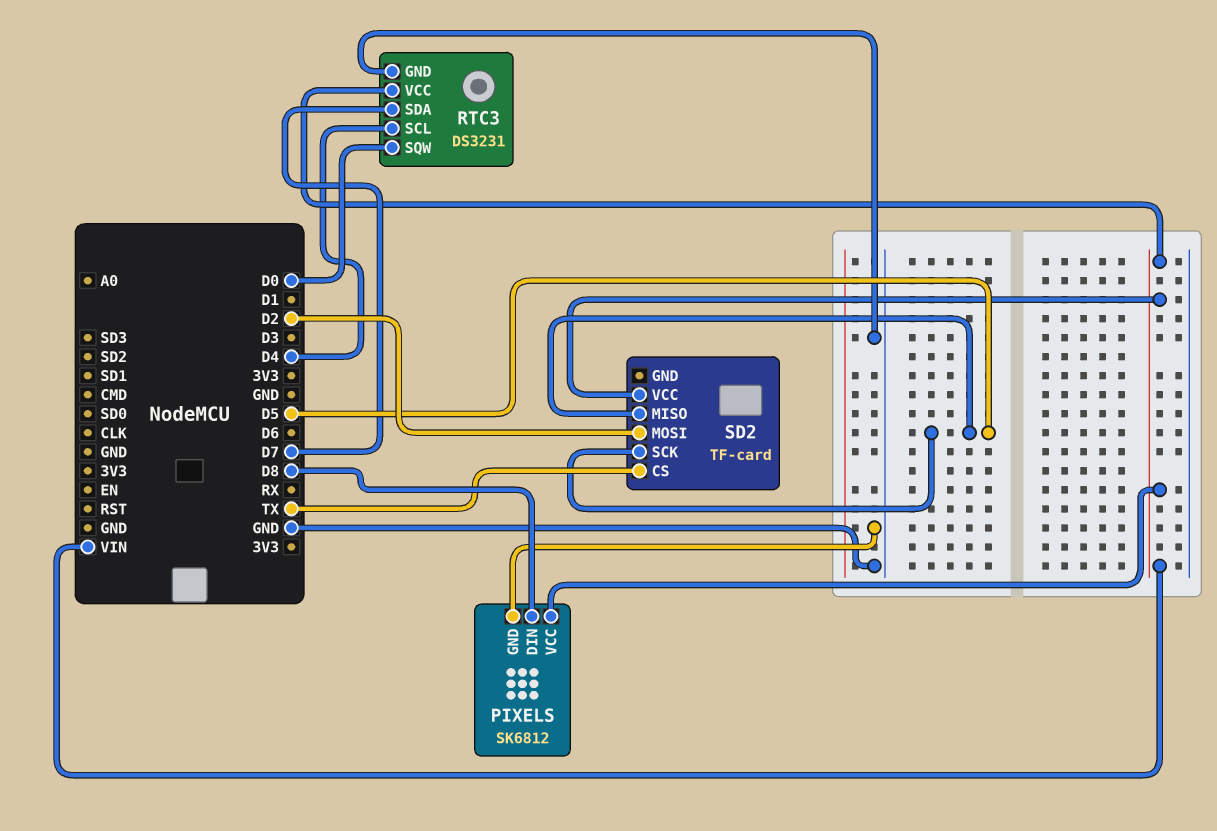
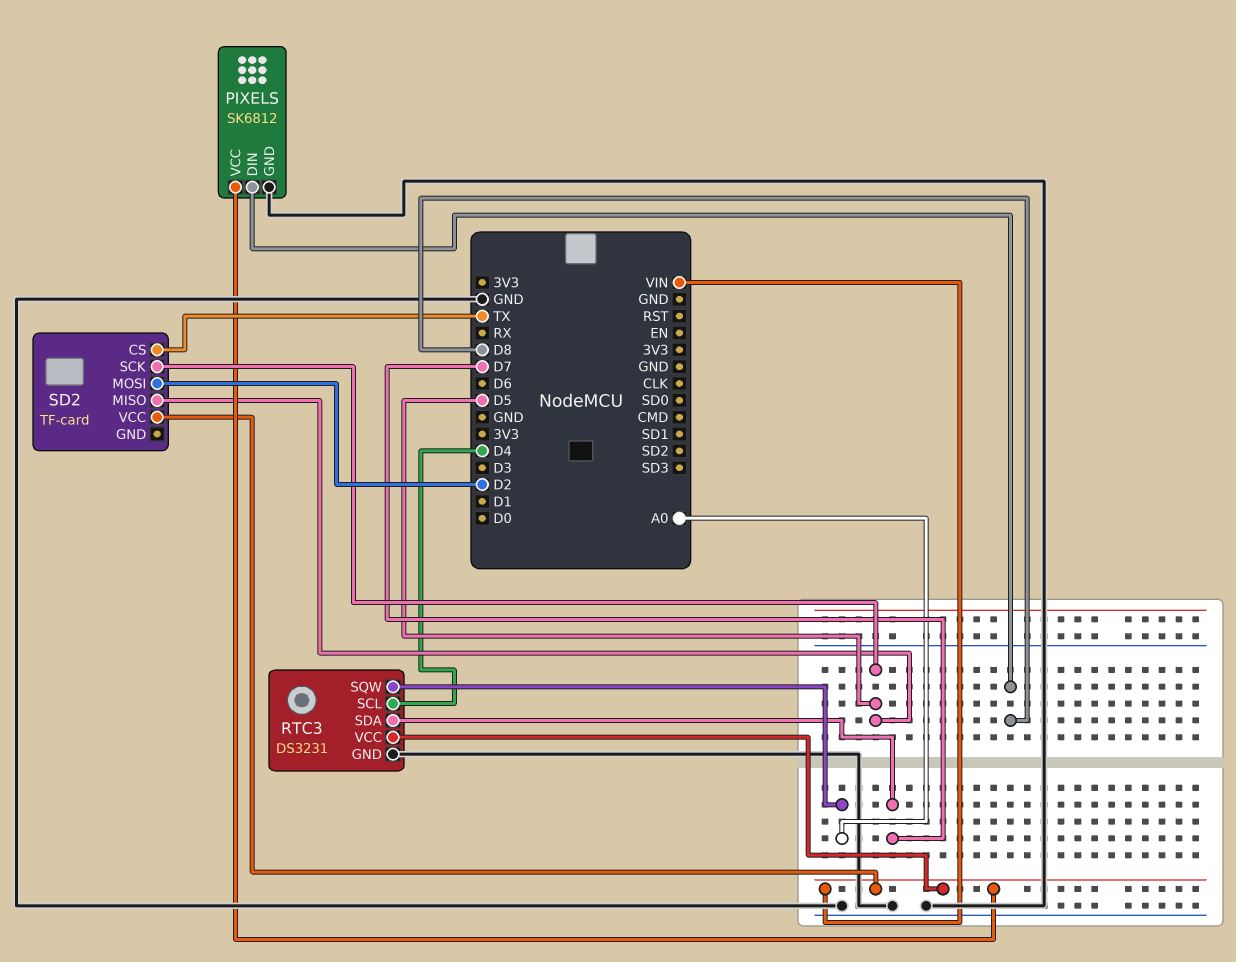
RTC3 pin SQW: D0 -> A0

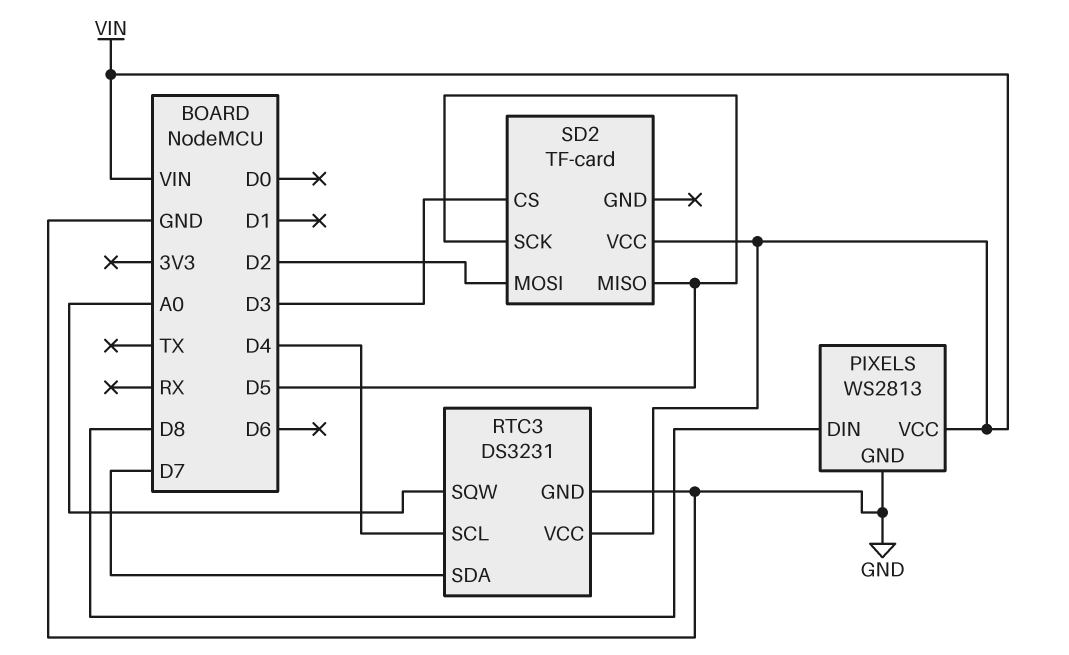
PIXELS: SK6812 -> WS2813
SD2 pin CS: TX -> D3

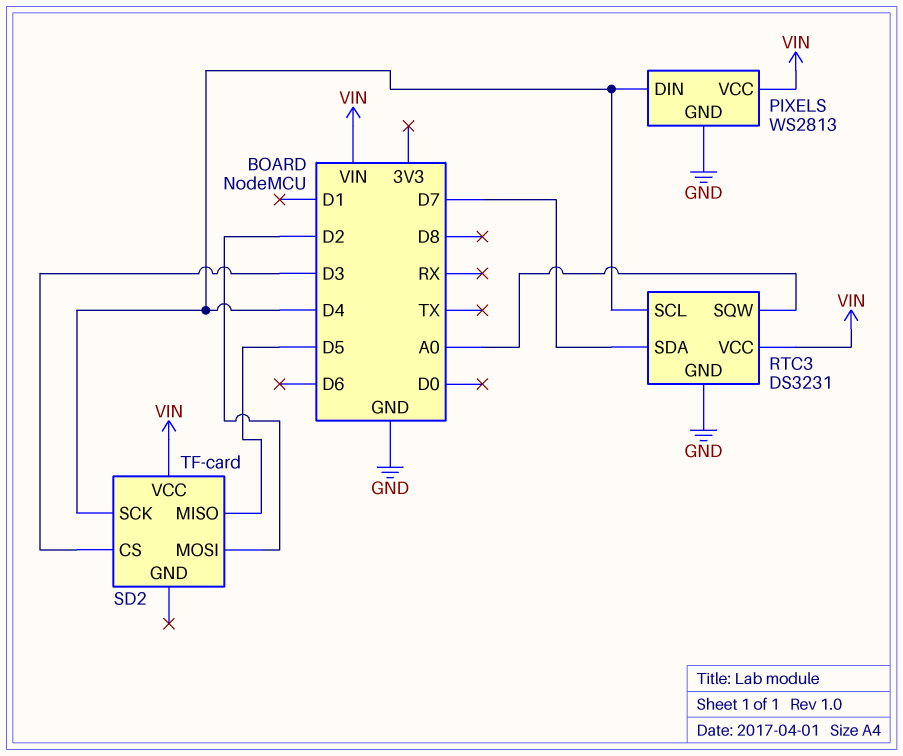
PIXELS pin DIN: D8 -> D4
SD2 pin SCK: D5 -> D4

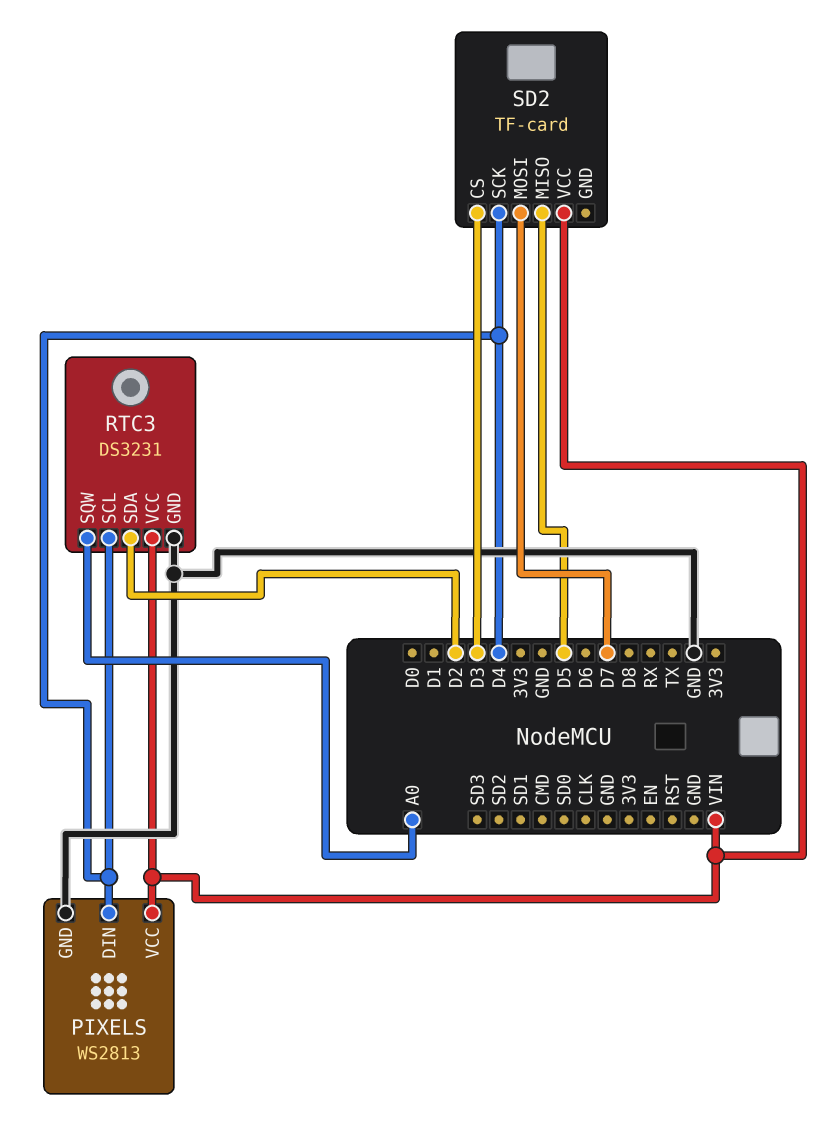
RTC3 pin SDA: D7 -> D2
SD2 pin MOSI: D2 -> D7

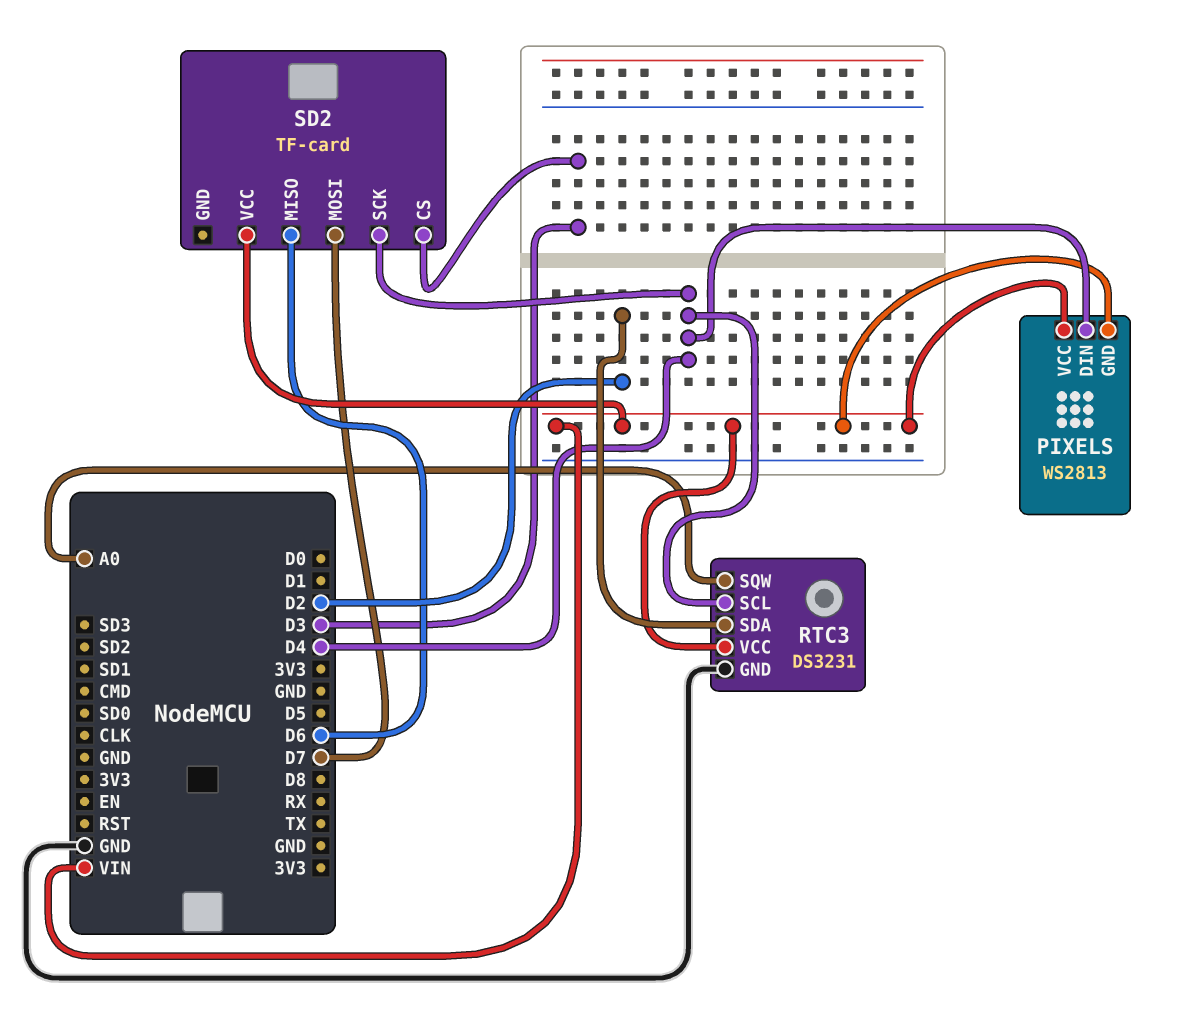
PIXELS pin GND: GND -> VIN
SD2 pin MISO: D5 -> D6

